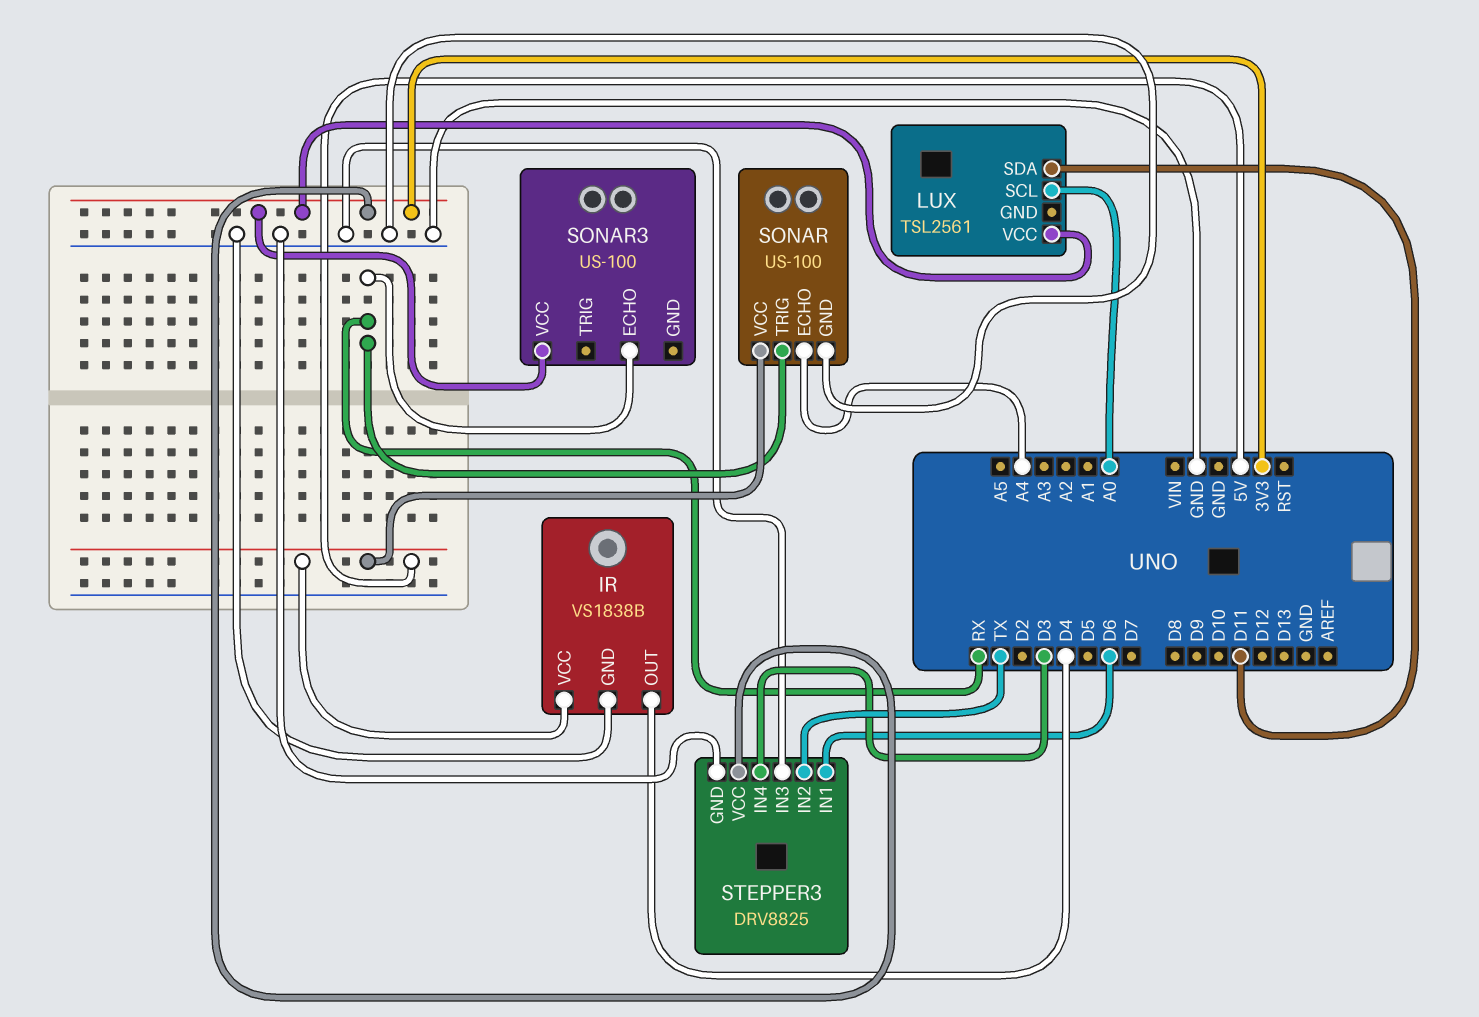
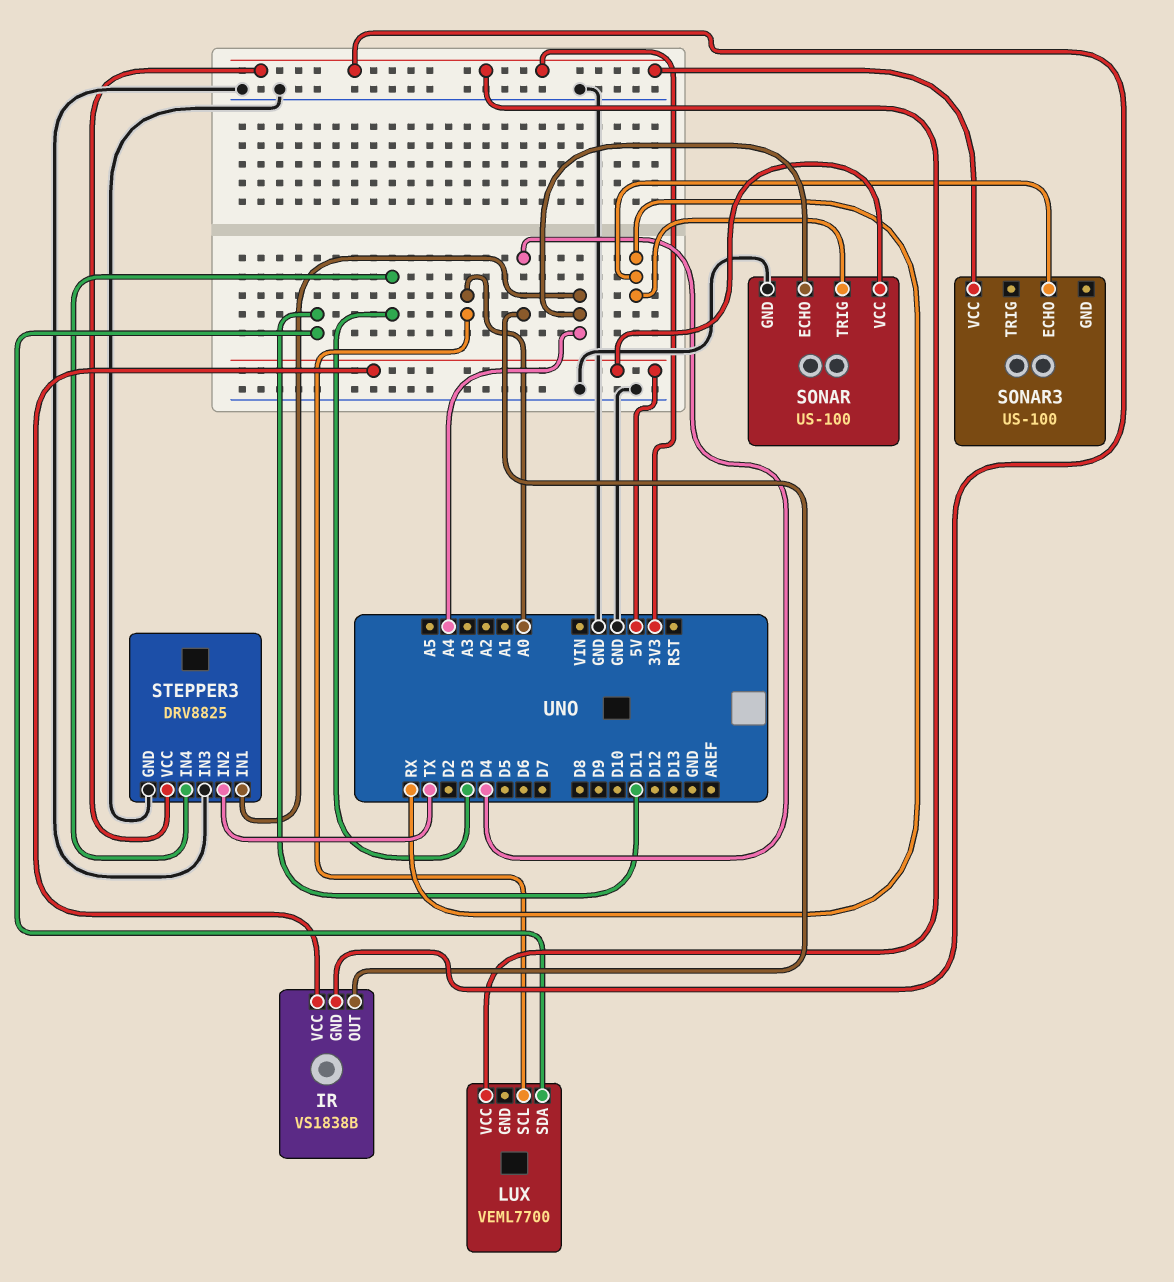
IR pin GND: GND -> 3V3
LUX: TSL2561 -> VEML7700
STEPPER3 pin IN1: D6 -> A4

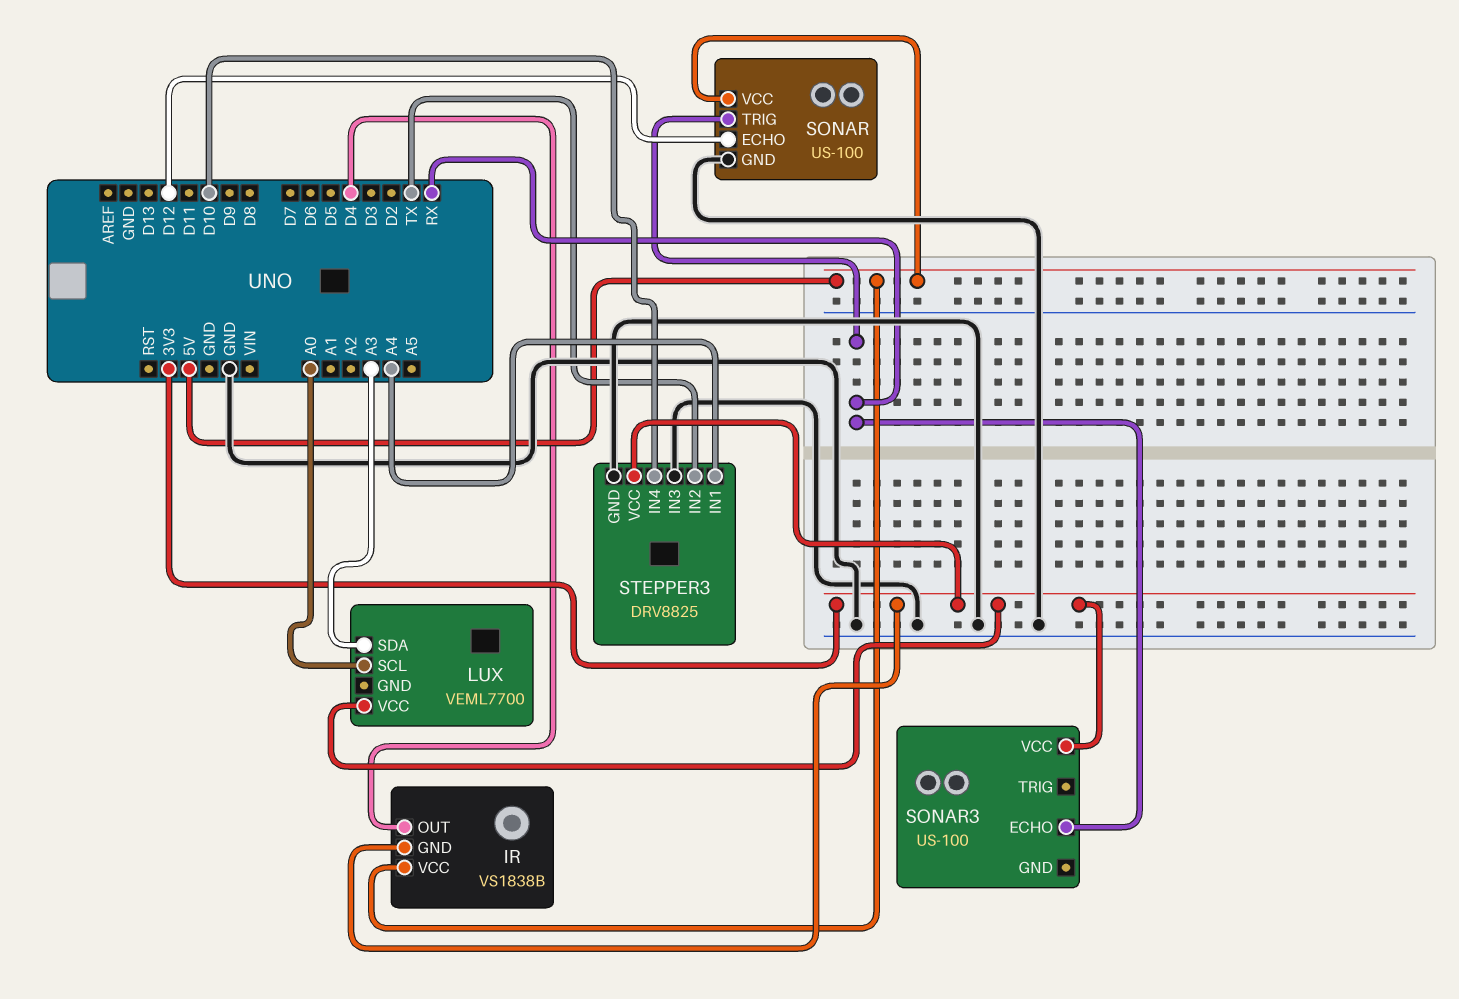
LUX pin SDA: D11 -> A3
SONAR pin ECHO: A4 -> D12
STEPPER3 pin IN4: D3 -> D10

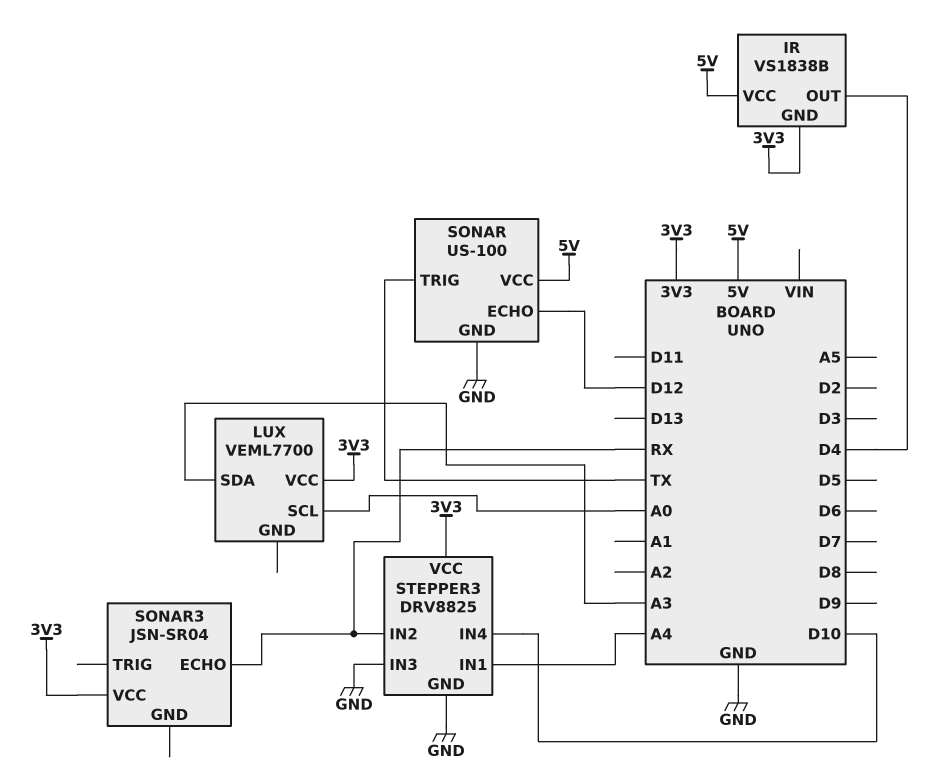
SONAR pin TRIG: RX -> TX
SONAR3: US-100 -> JSN-SR04
STEPPER3 pin IN2: TX -> RX

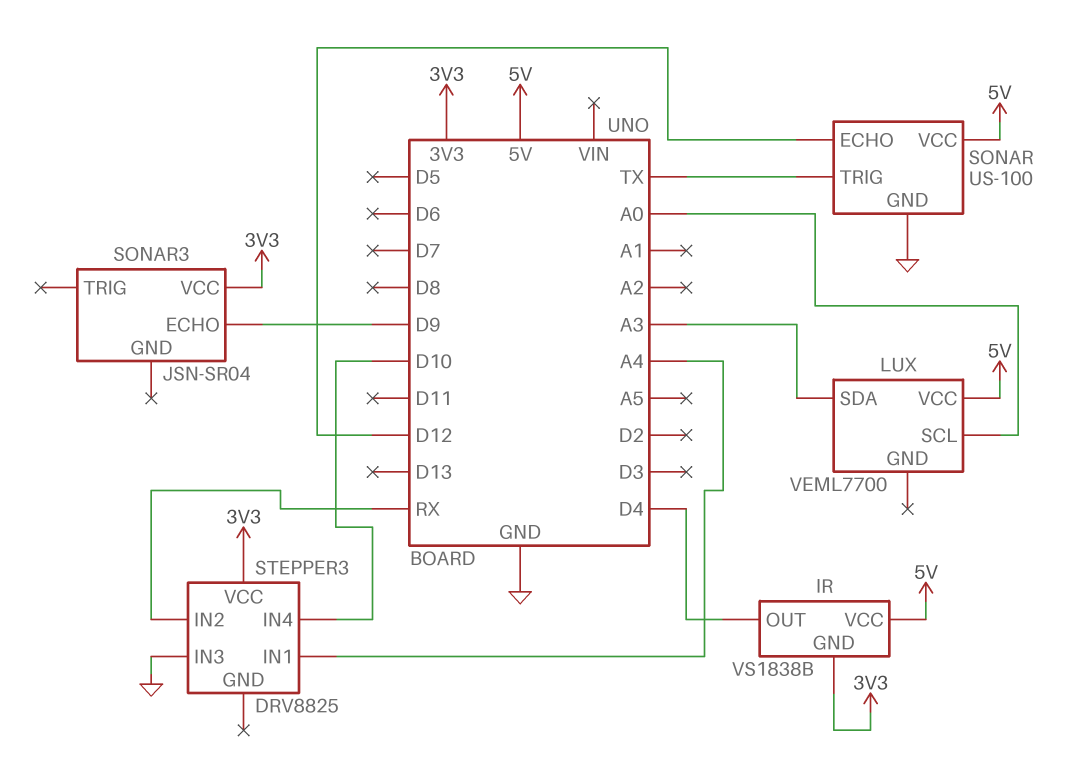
LUX pin VCC: 3V3 -> 5V
SONAR3 pin ECHO: RX -> D9
STEPPER3 pin GND: GND -> none

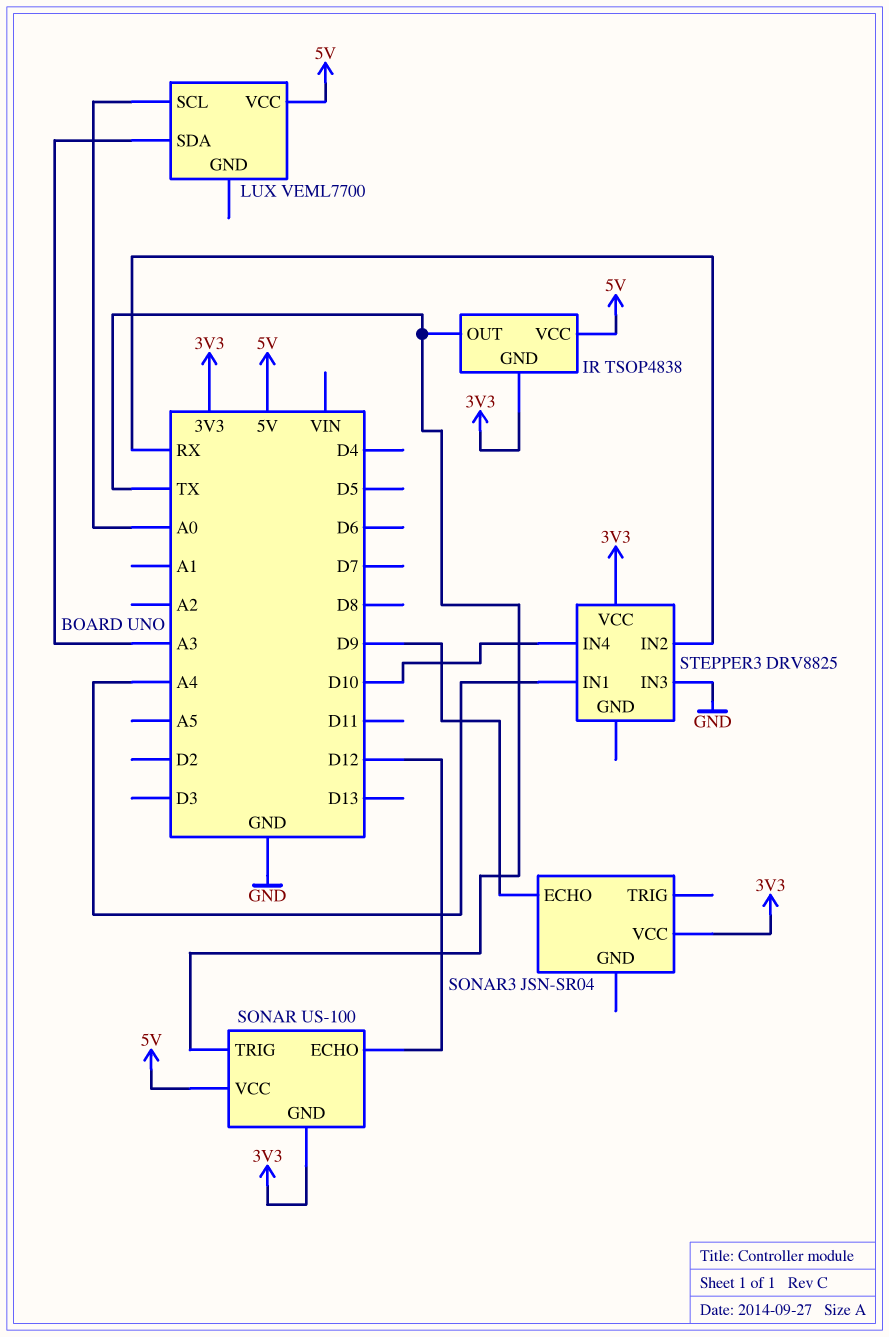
IR: VS1838B -> TSOP4838
IR pin OUT: D4 -> TX
SONAR pin GND: GND -> 3V3

